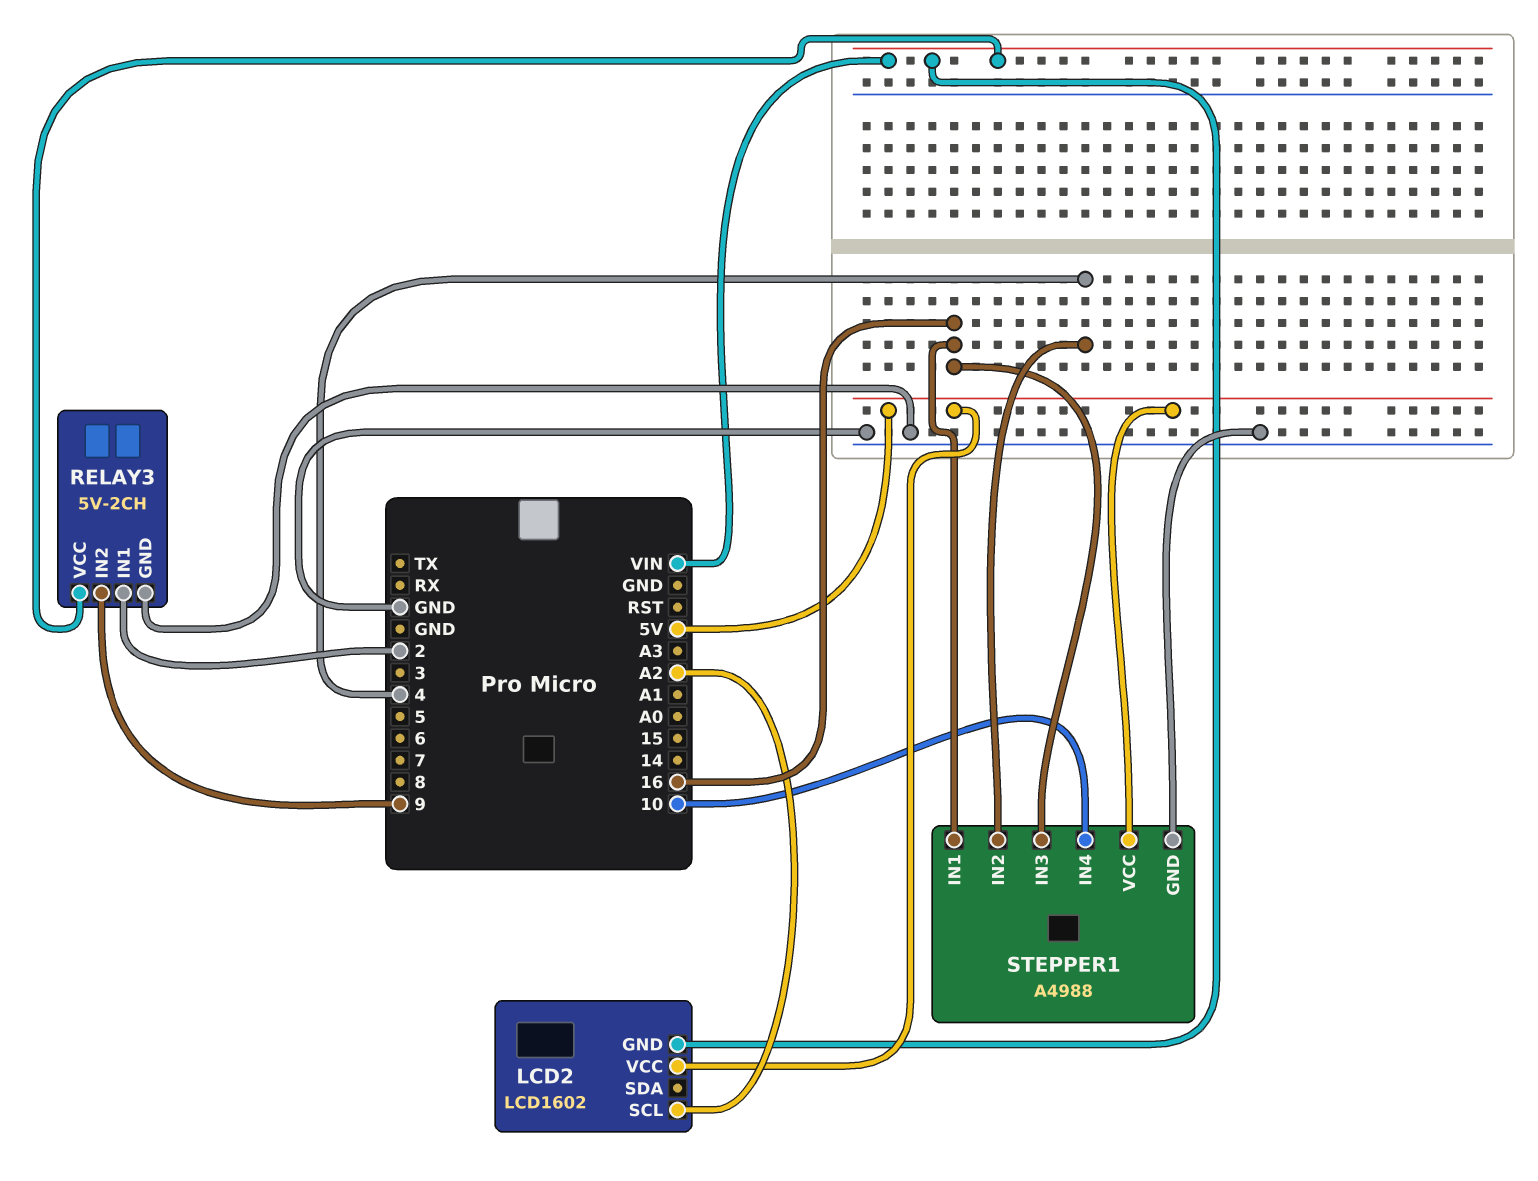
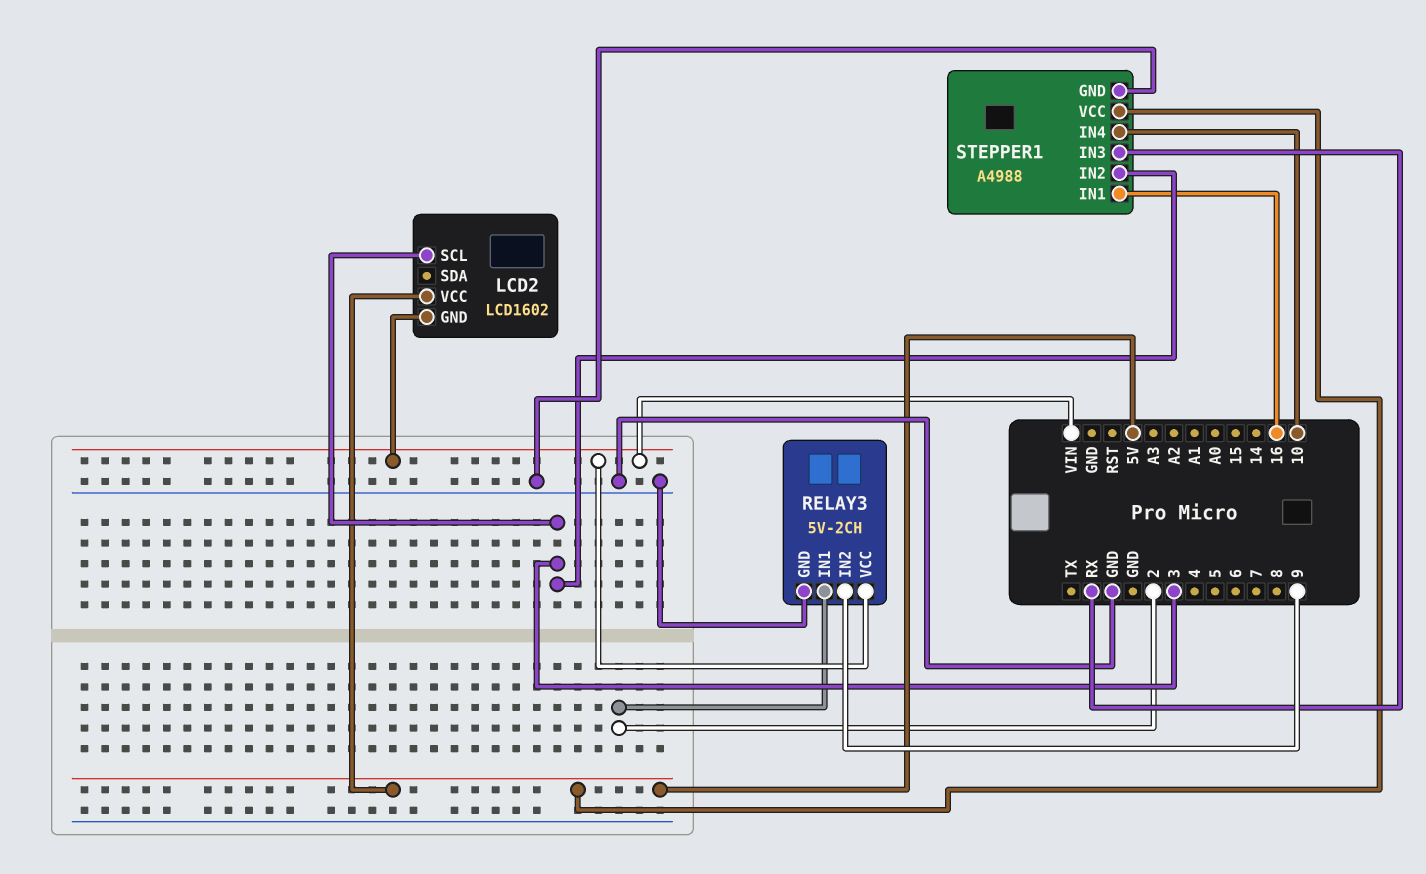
LCD2 pin SCL: A2 -> 3
STEPPER1 pin IN2: 4 -> 3
STEPPER1 pin IN3: 16 -> RX

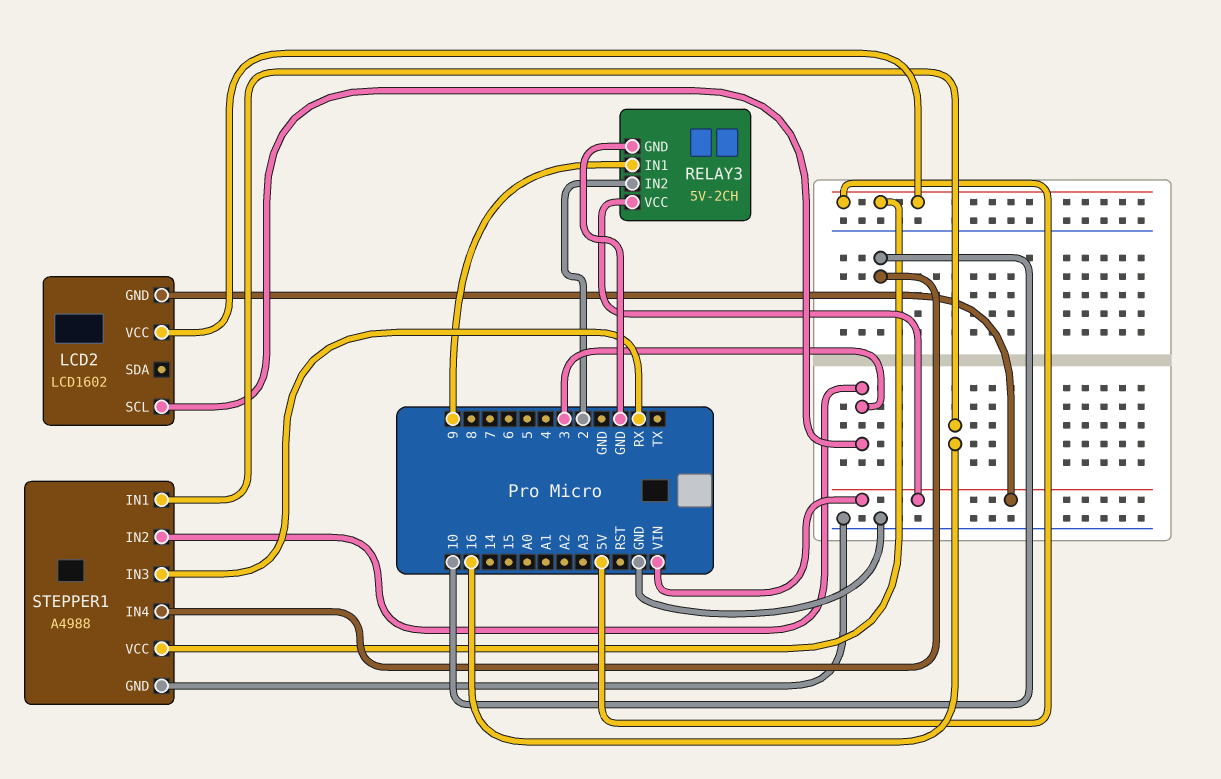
RELAY3 pin IN1: 2 -> 9
RELAY3 pin IN2: 9 -> 2

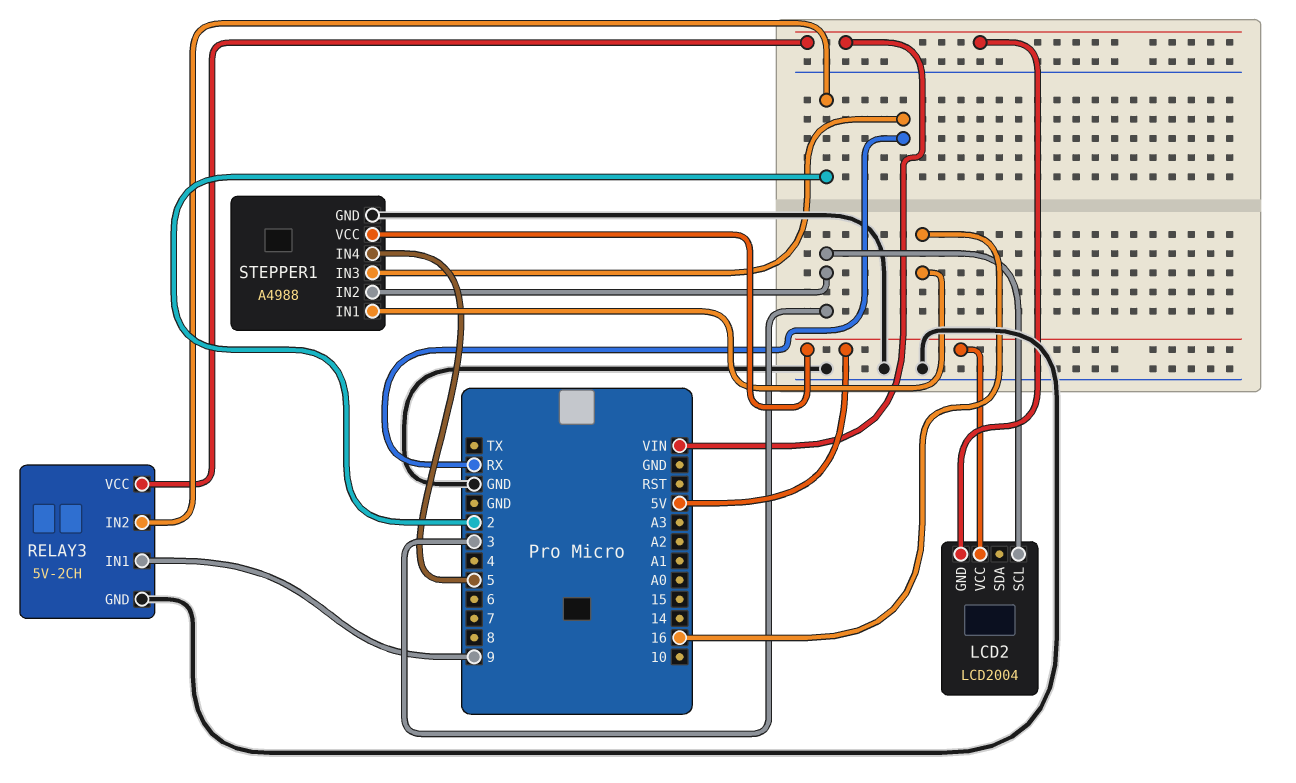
LCD2: LCD1602 -> LCD2004
STEPPER1 pin IN4: 10 -> 5

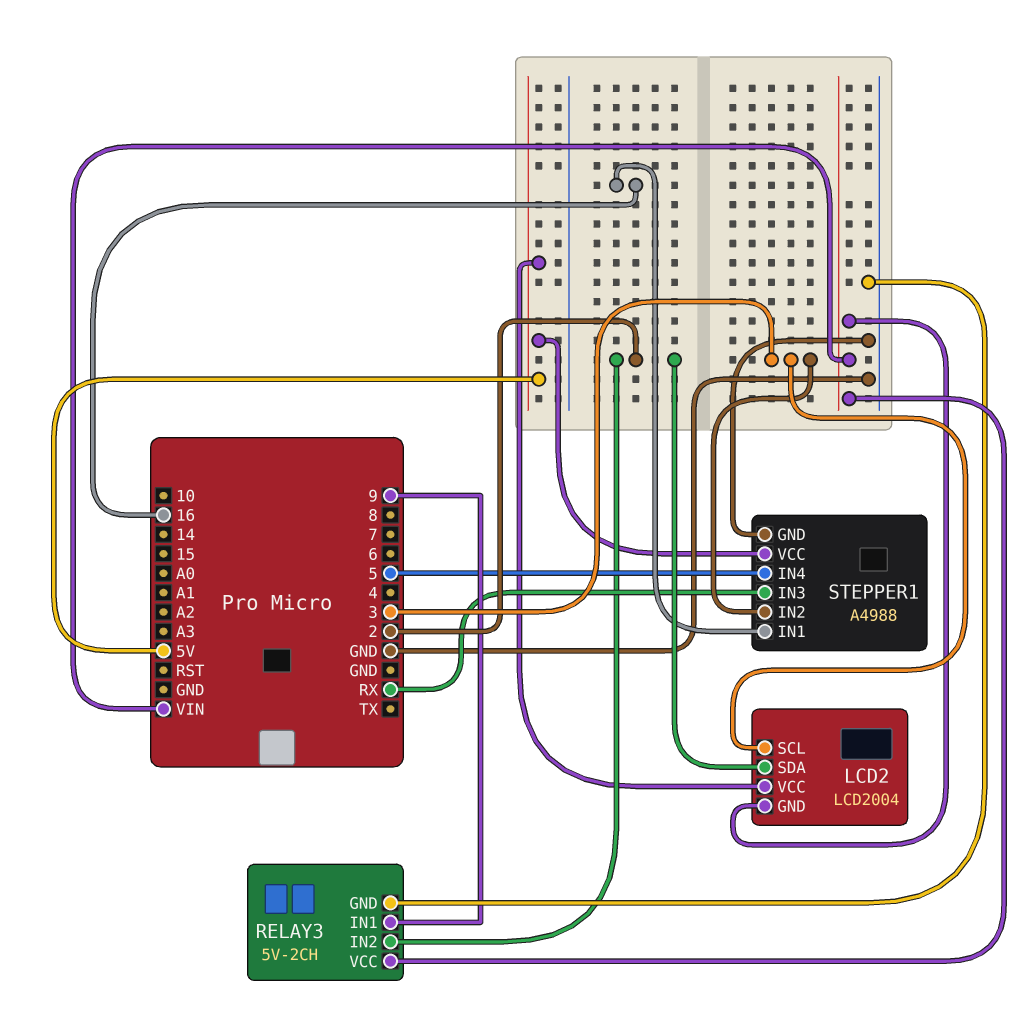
LCD2 pin SDA: none -> 2

